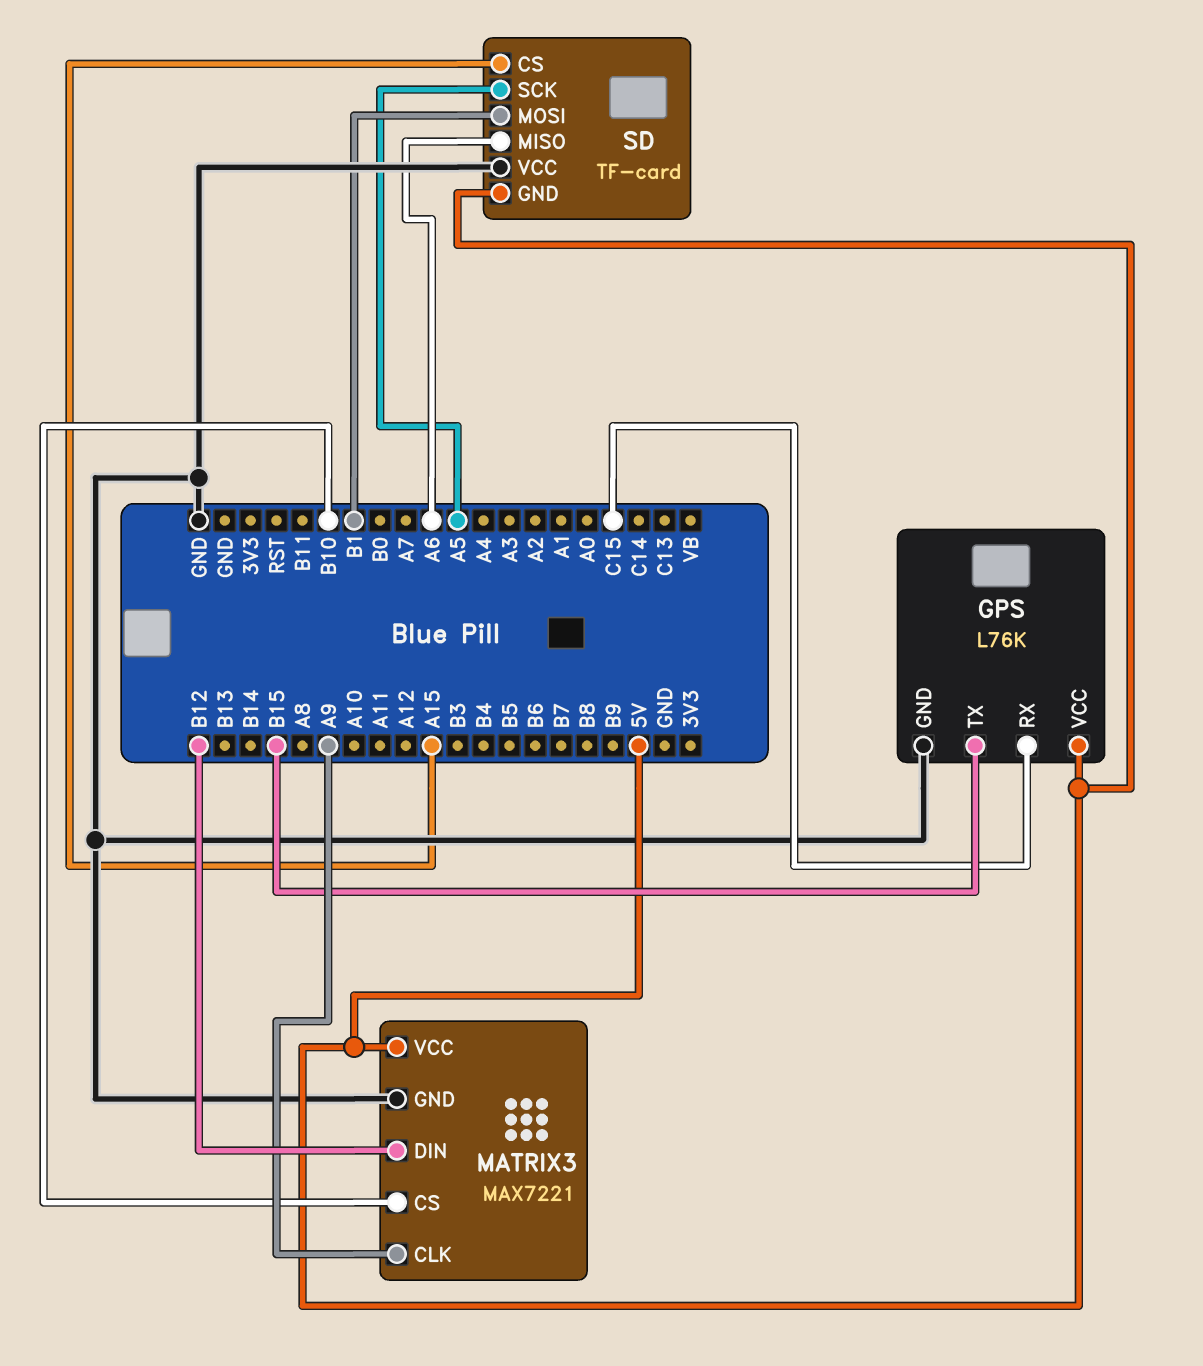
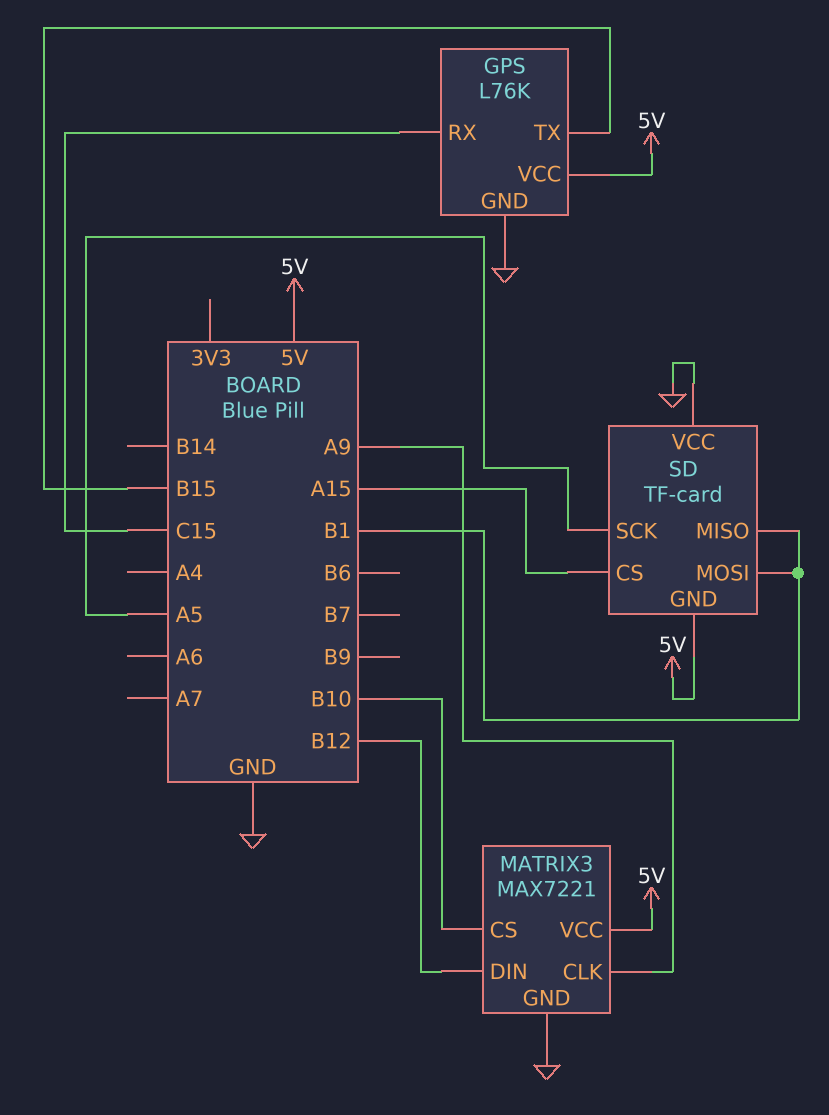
SD pin MISO: A6 -> B1

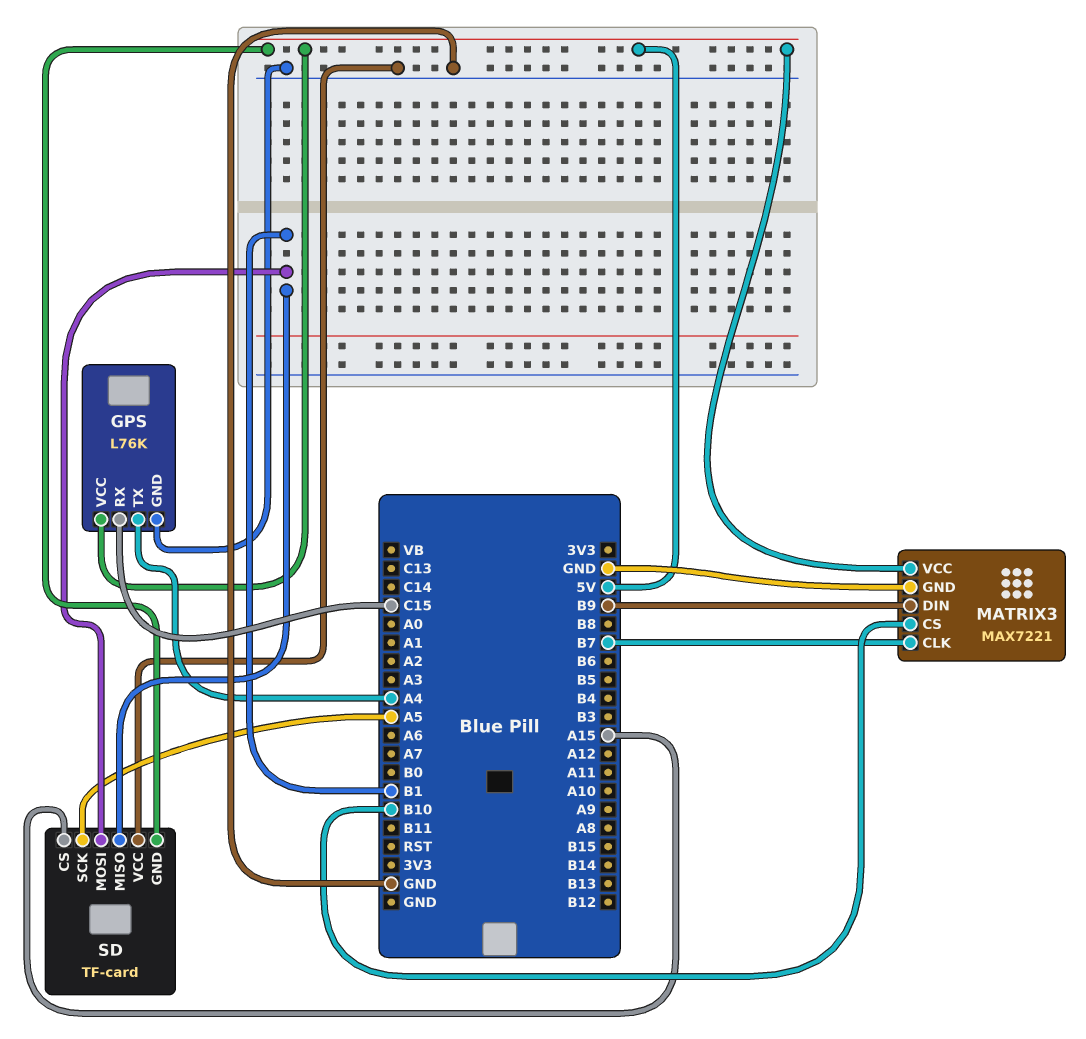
GPS pin TX: B15 -> A4
MATRIX3 pin CLK: A9 -> B7
MATRIX3 pin DIN: B12 -> B9

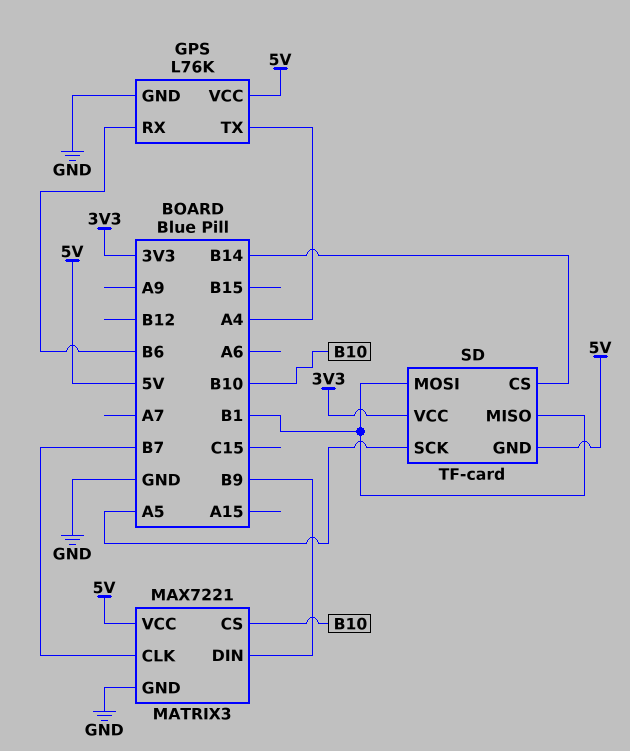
GPS pin RX: C15 -> B6
SD pin CS: A15 -> B14
SD pin VCC: GND -> 3V3

